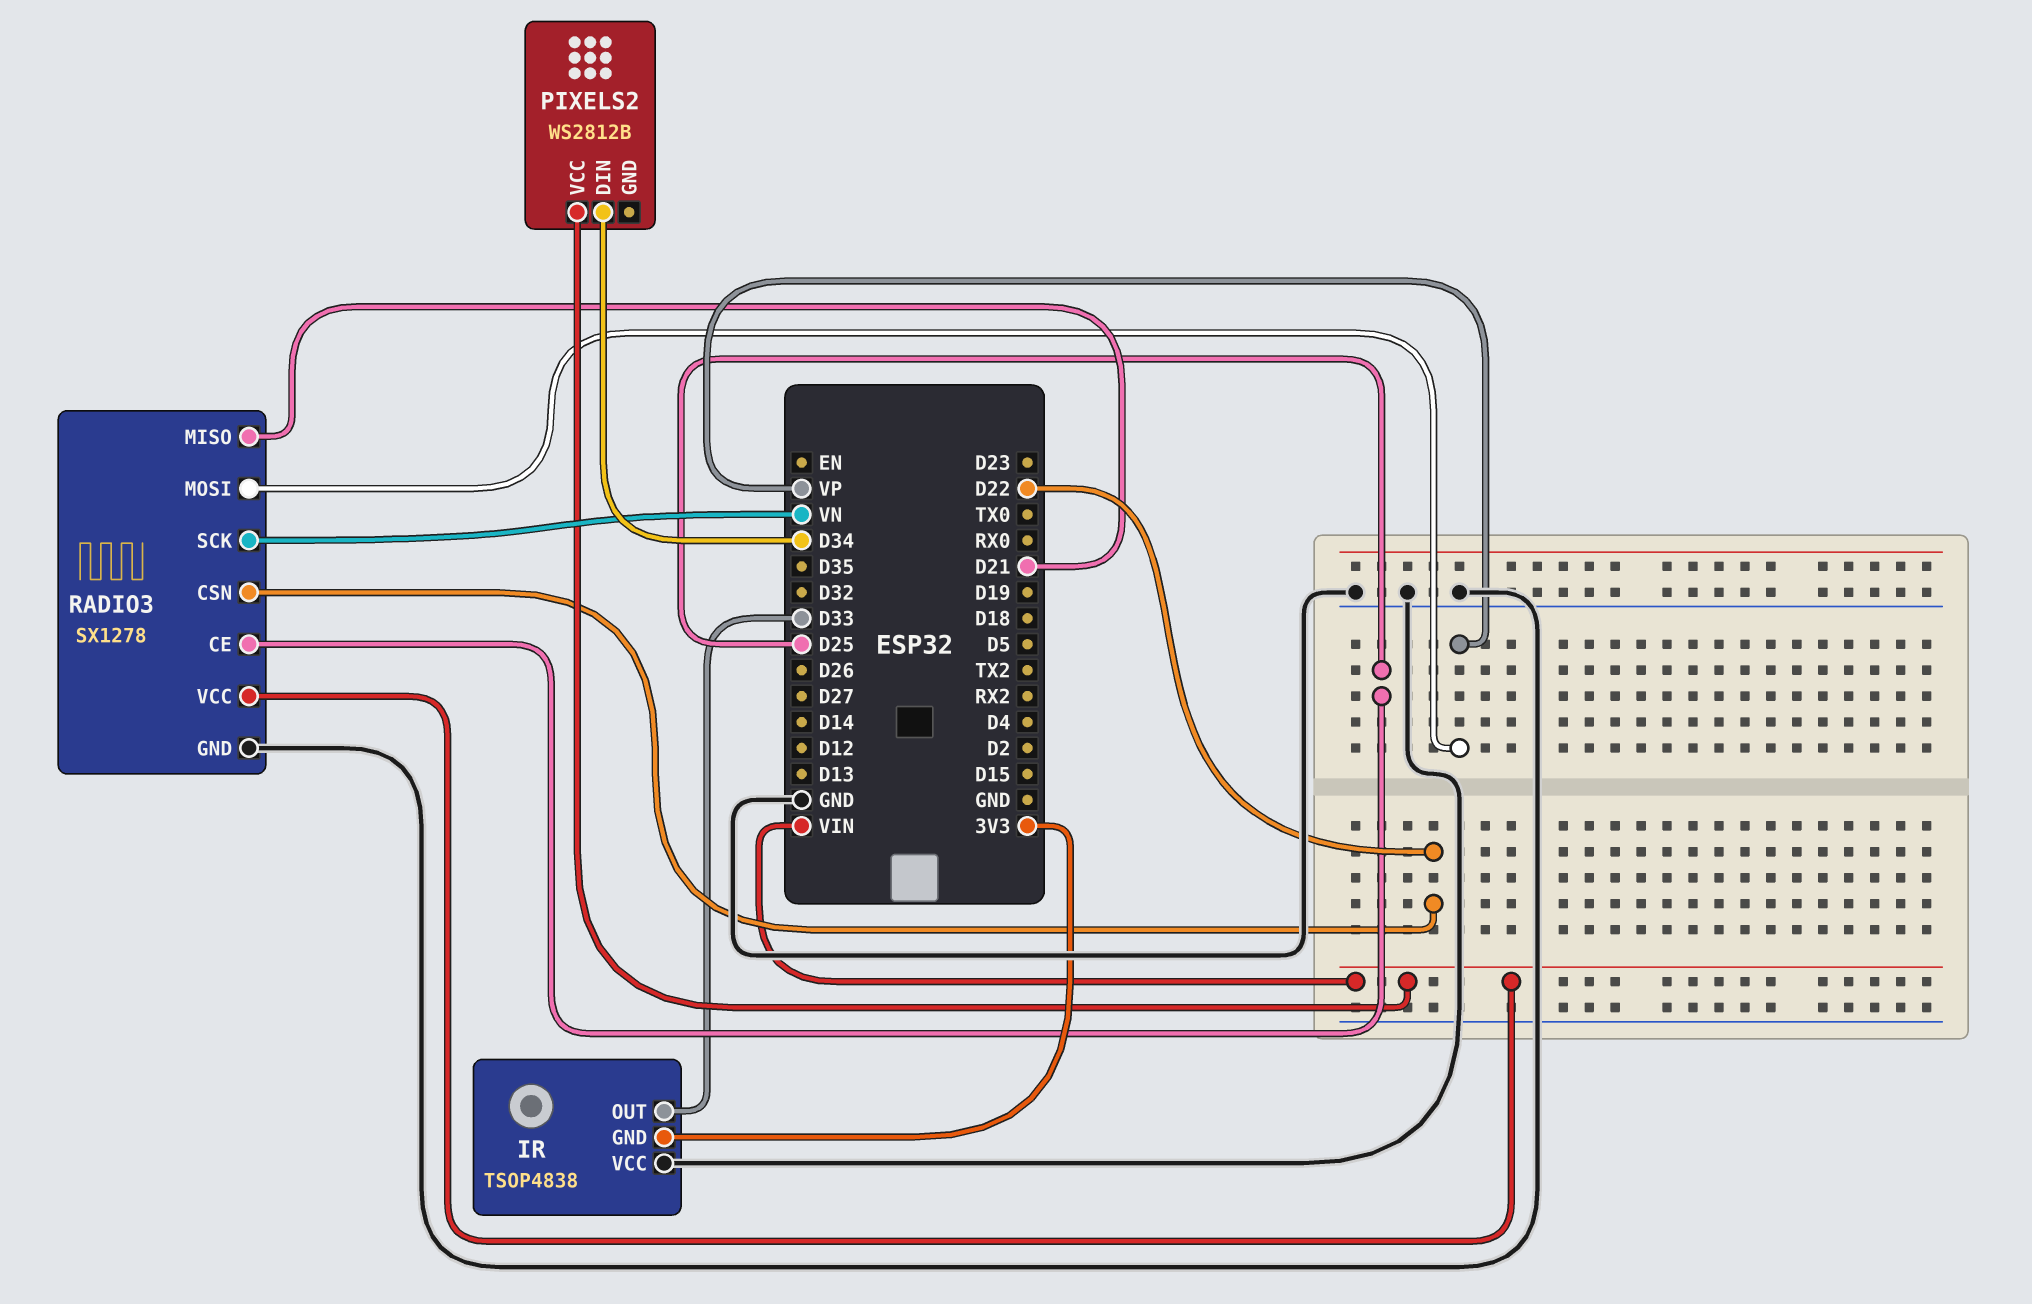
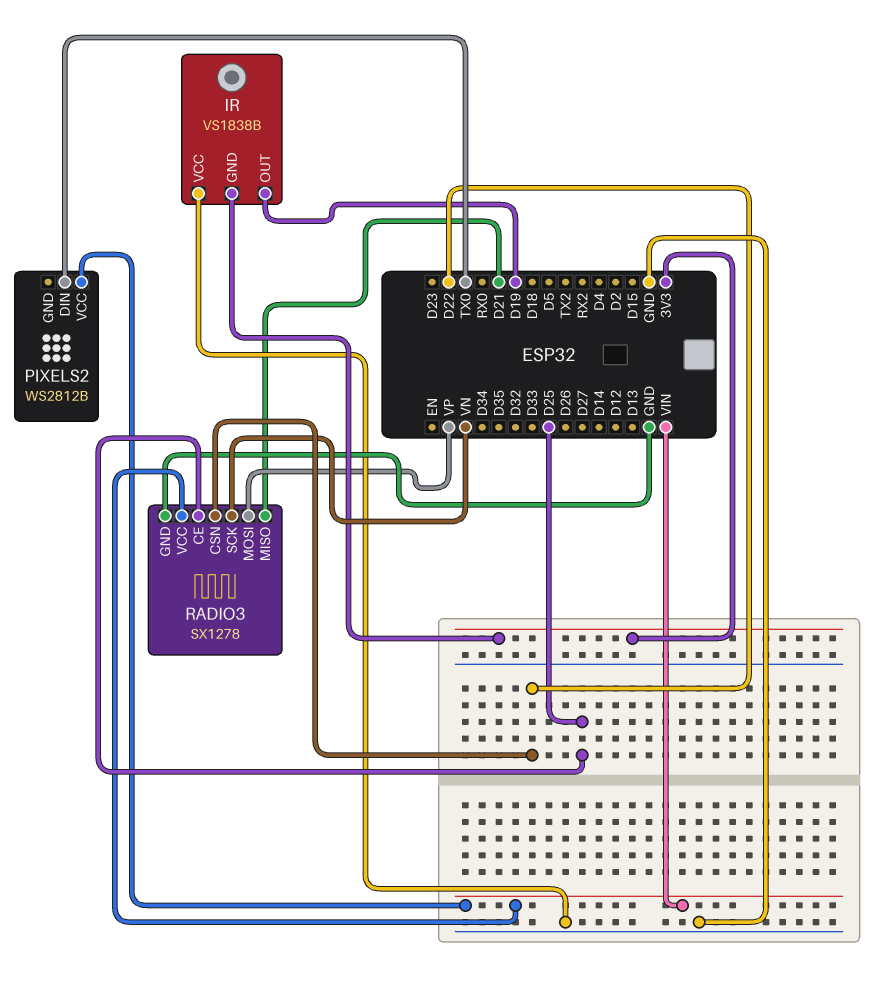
IR: TSOP4838 -> VS1838B
IR pin OUT: D33 -> D19
PIXELS2 pin DIN: D34 -> TX0

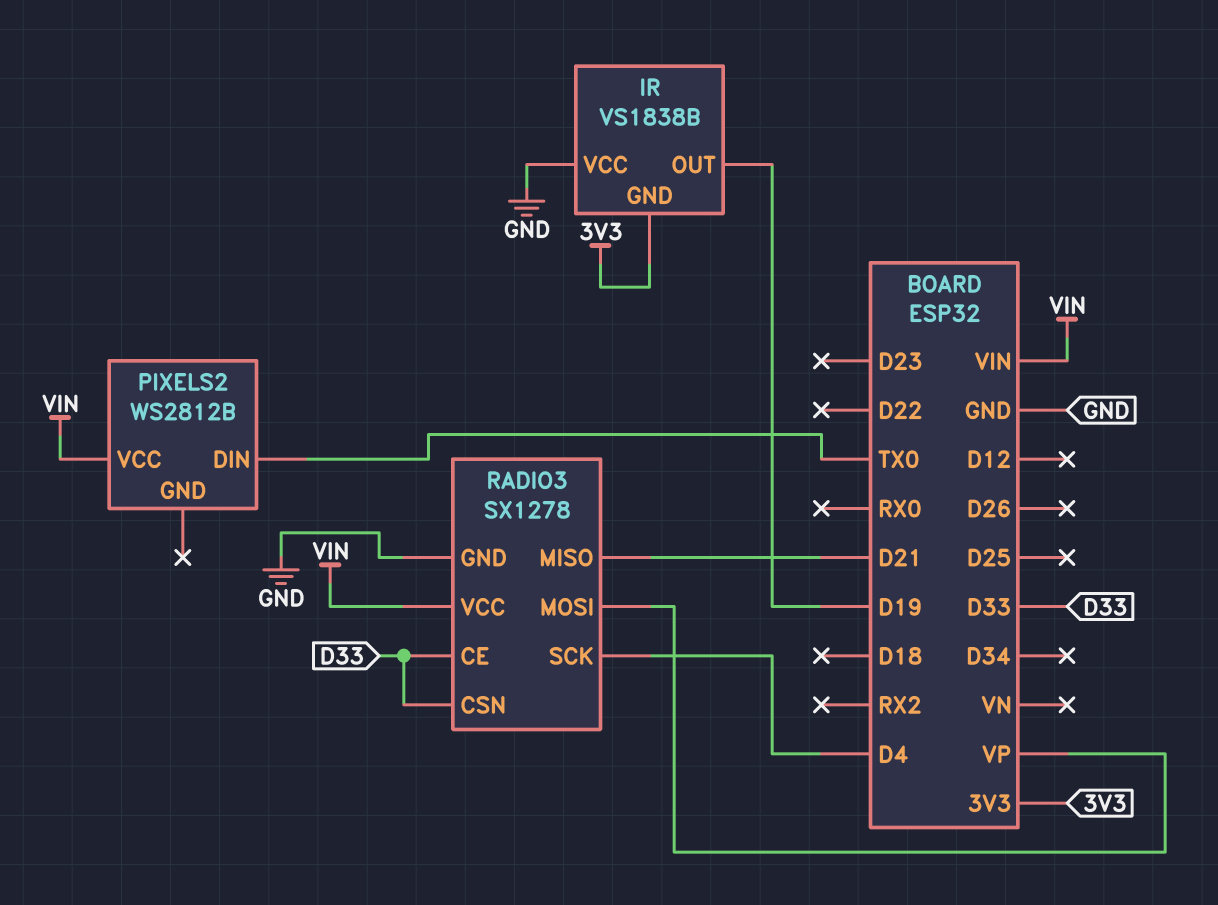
RADIO3 pin CE: D25 -> D33
RADIO3 pin CSN: D22 -> D33
RADIO3 pin SCK: VN -> D4

